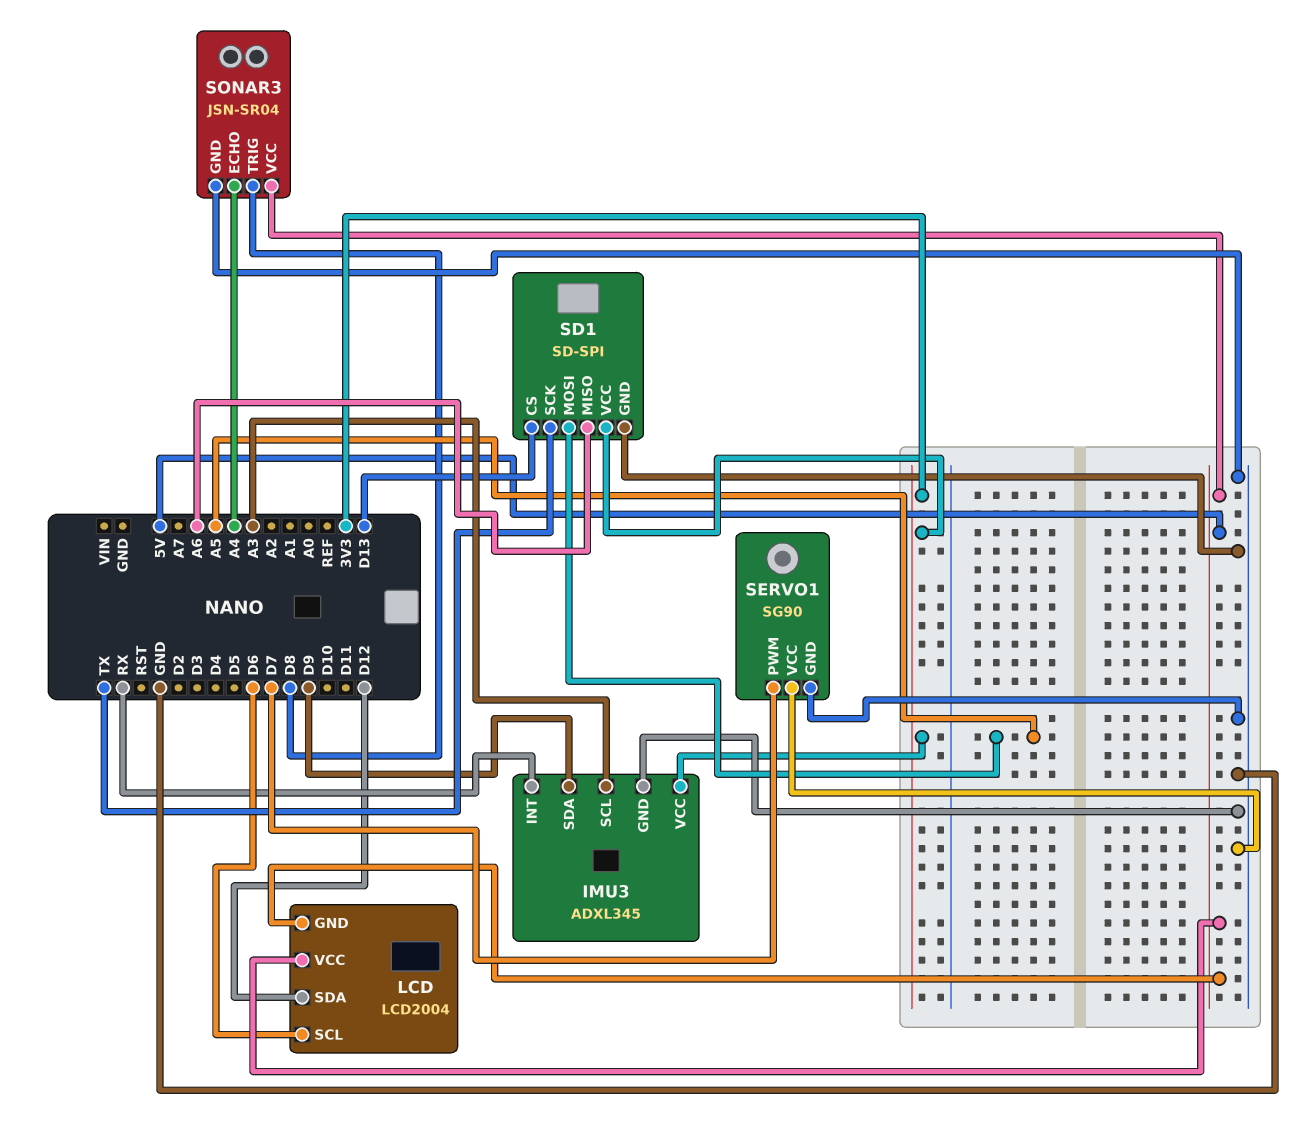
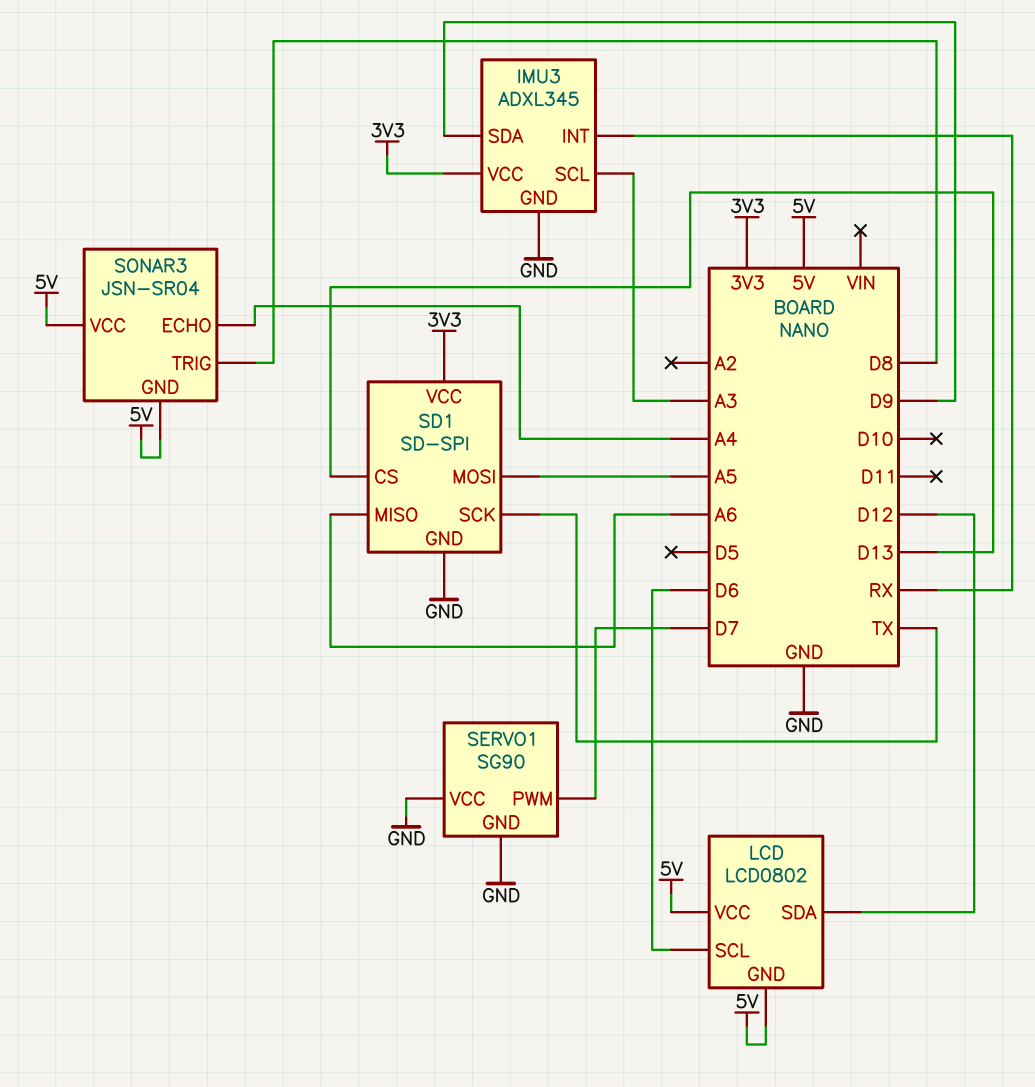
LCD: LCD2004 -> LCD0802
SONAR3 pin GND: GND -> 5V

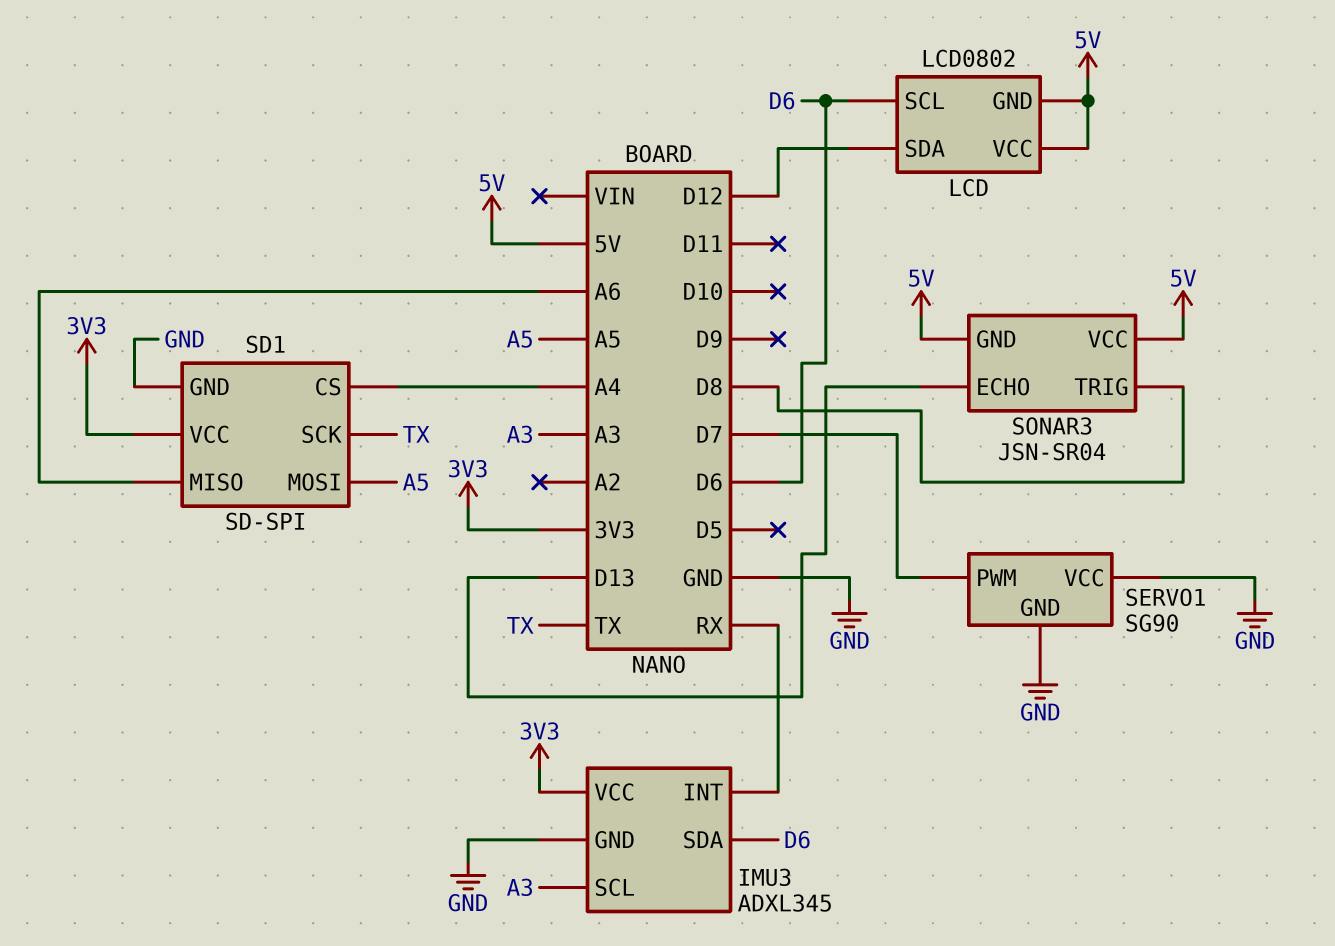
IMU3 pin SDA: D9 -> D6
SD1 pin CS: D13 -> A4
SONAR3 pin ECHO: A4 -> D13

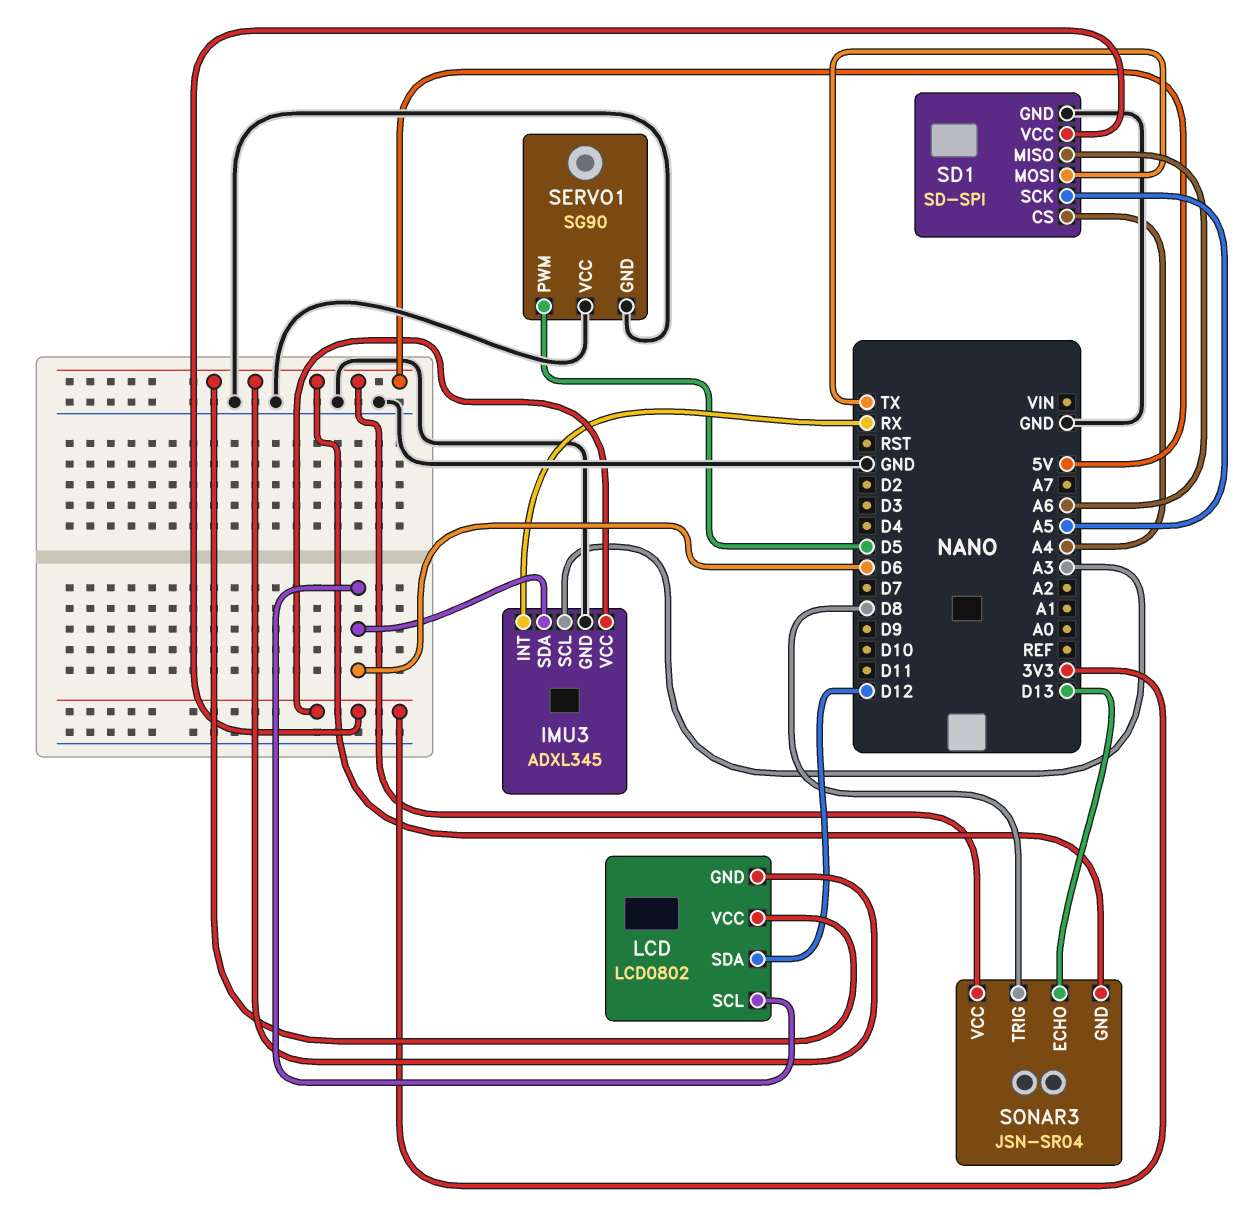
SD1 pin MOSI: A5 -> TX
SD1 pin SCK: TX -> A5
SERVO1 pin PWM: D7 -> D5

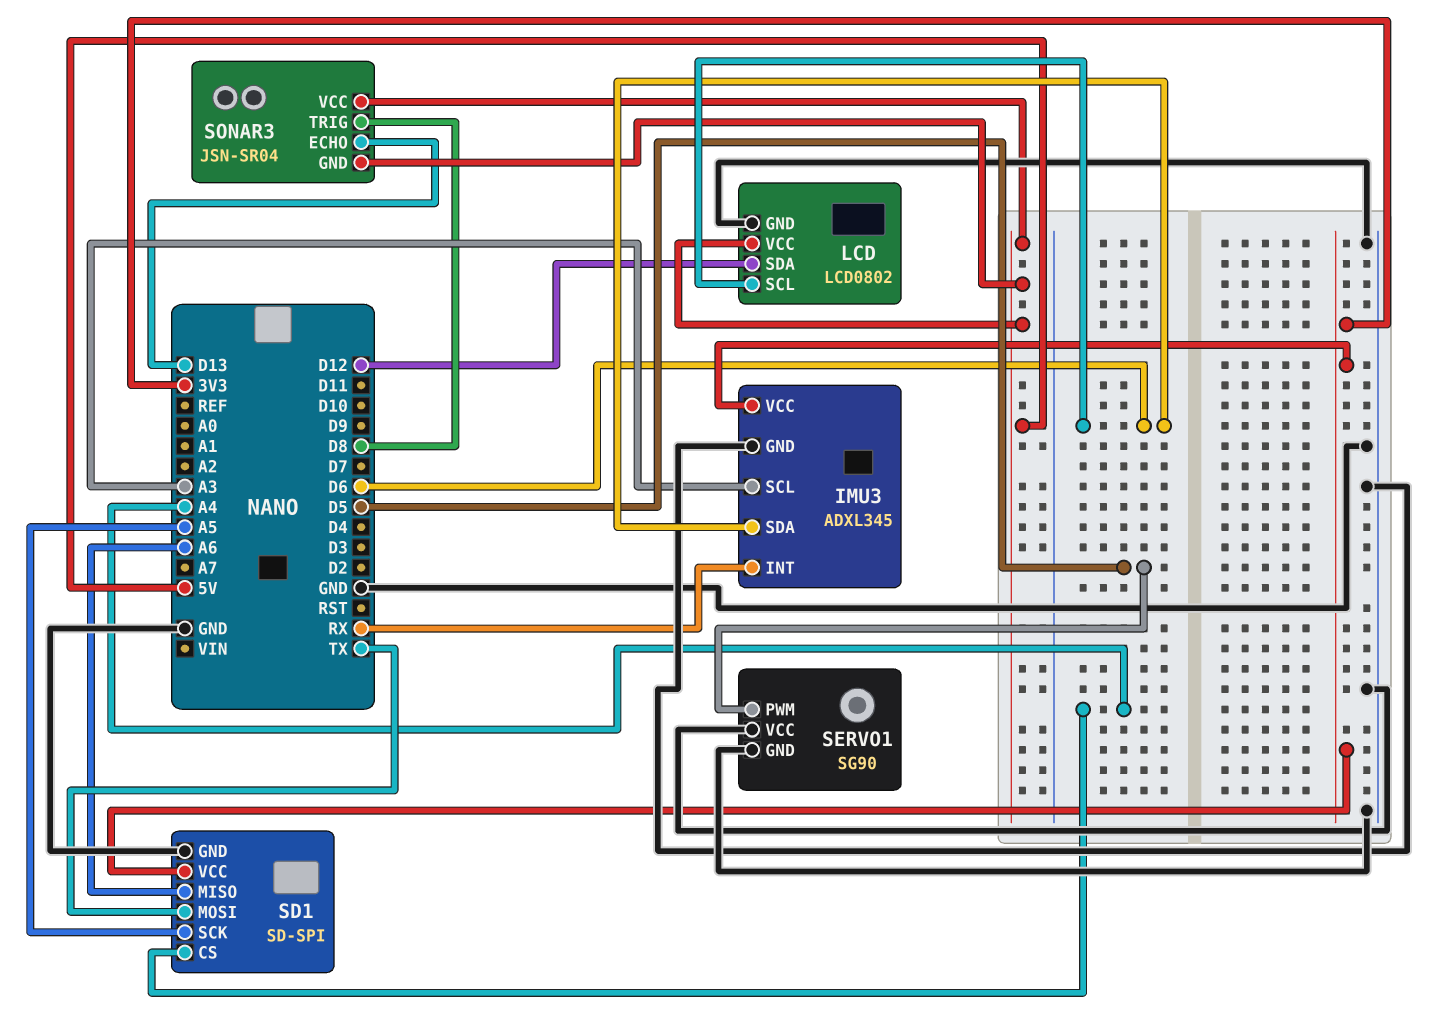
LCD pin GND: 5V -> GND

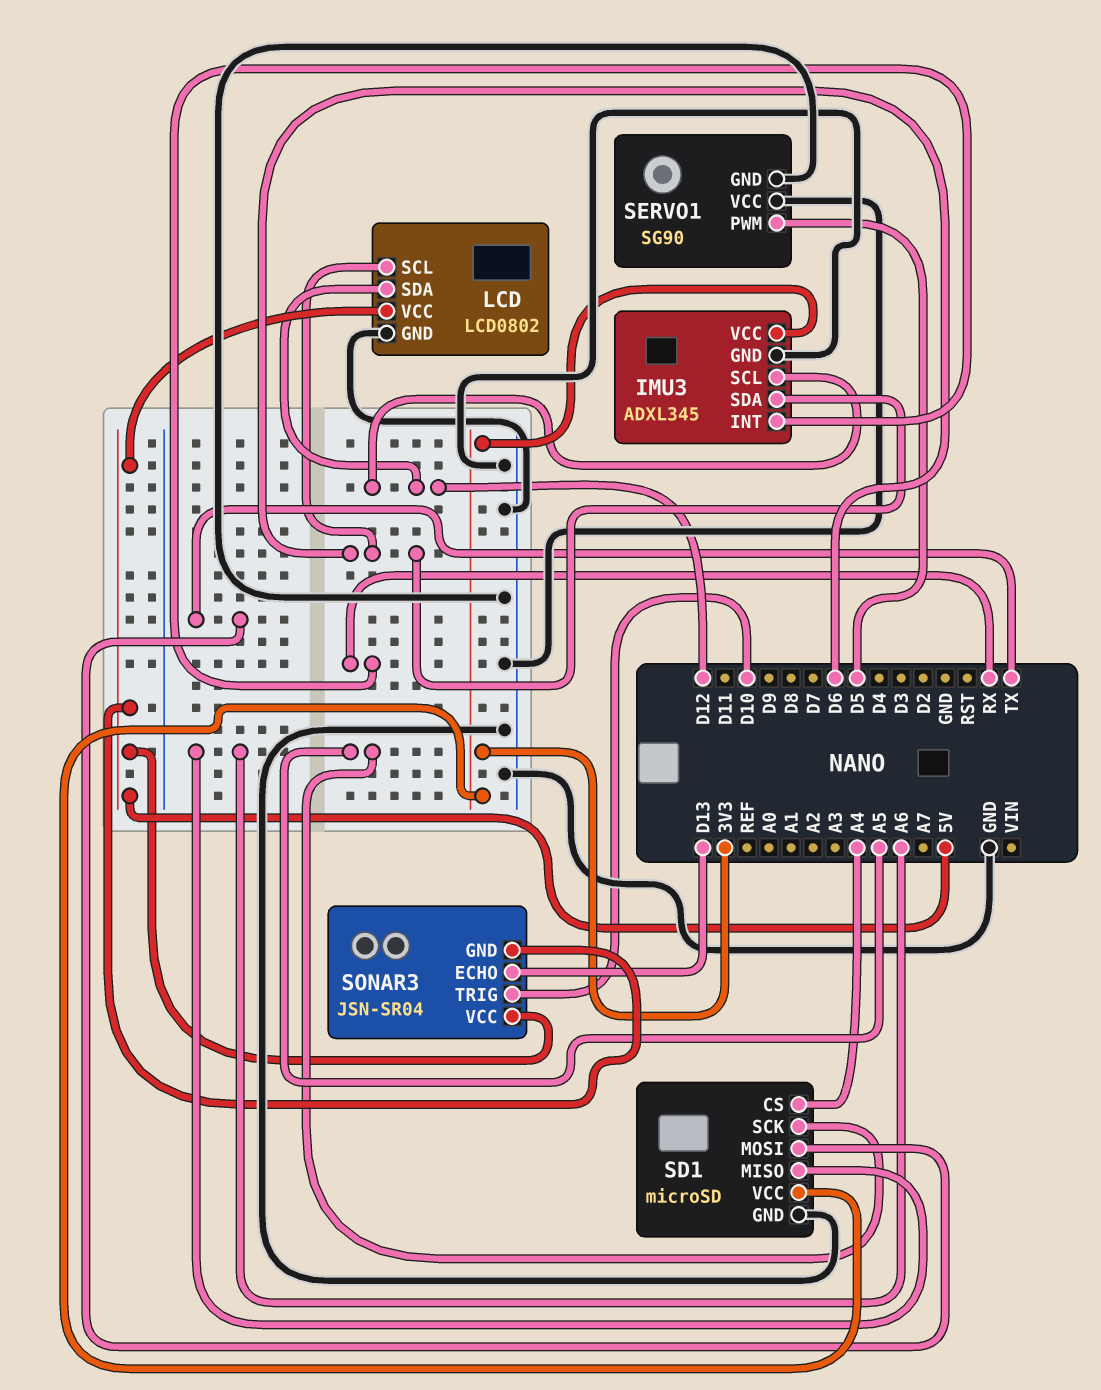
IMU3 pin SCL: A3 -> D12
SD1: SD-SPI -> microSD
SONAR3 pin TRIG: D8 -> D10

